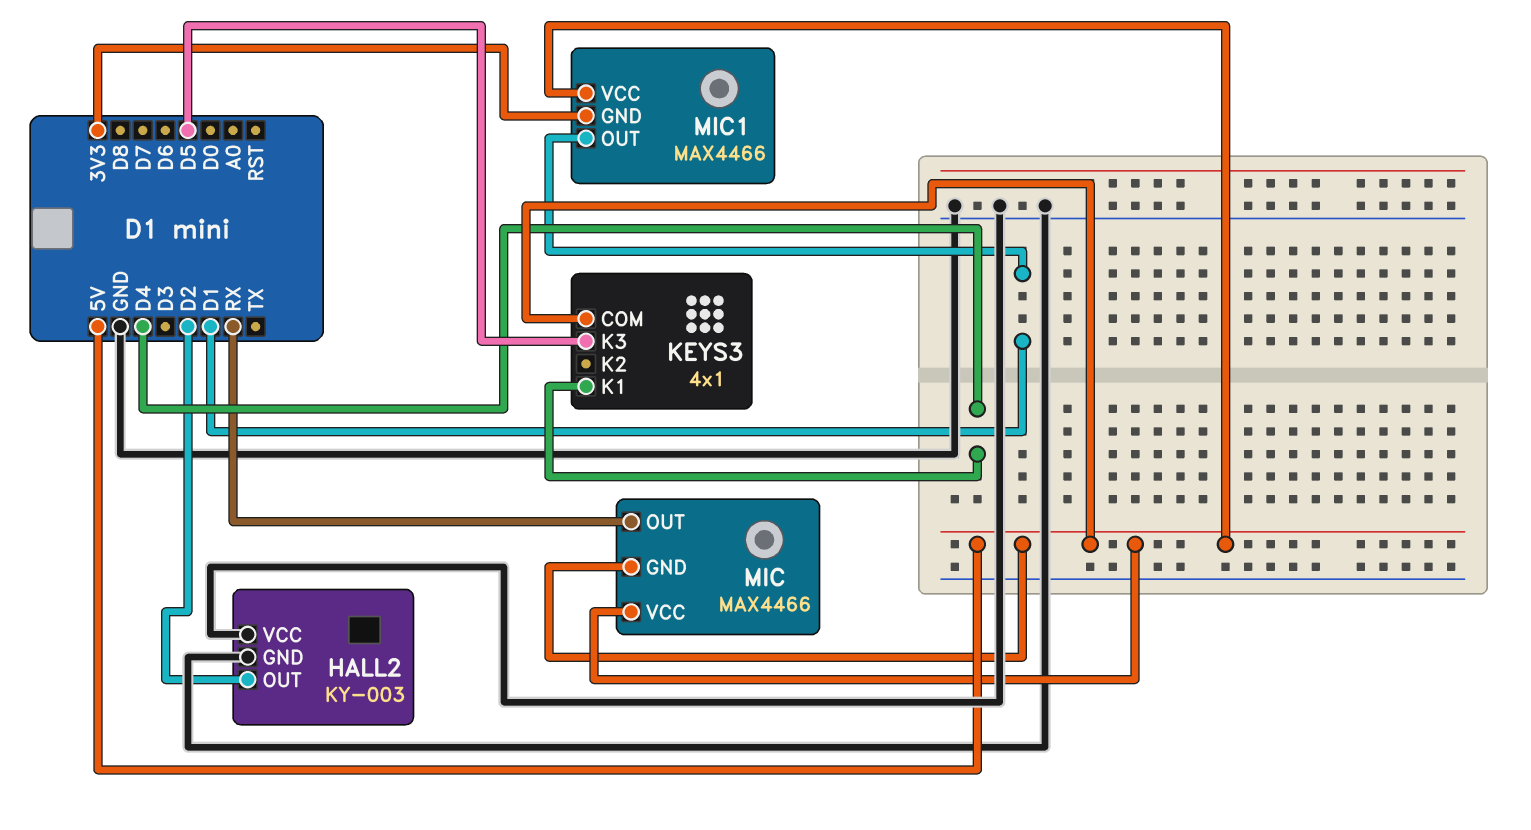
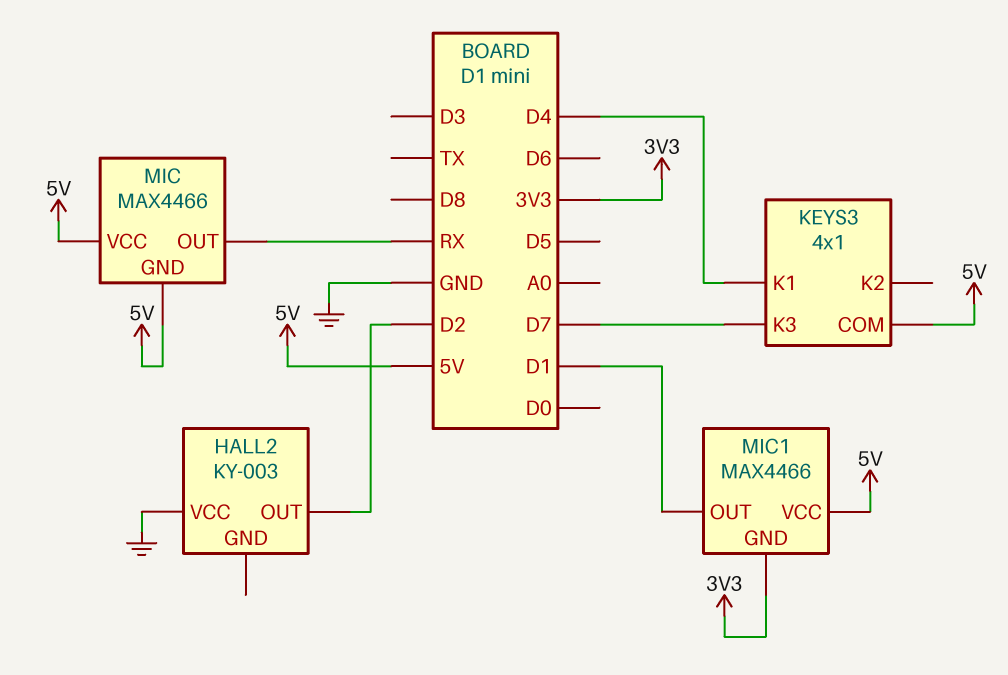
HALL2 pin GND: GND -> none
KEYS3 pin K3: D5 -> D7

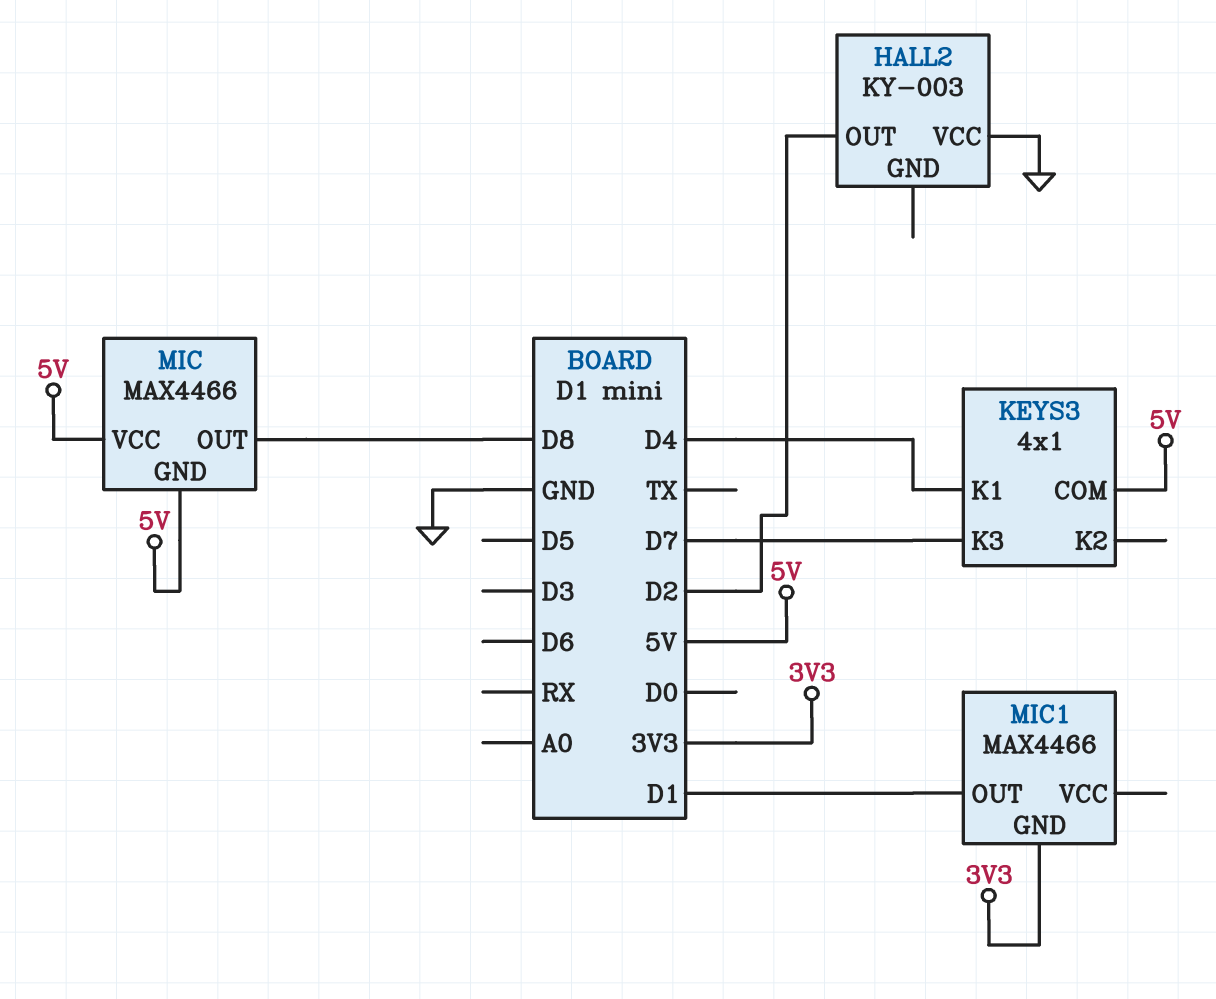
MIC pin OUT: RX -> D8
MIC1 pin VCC: 5V -> none

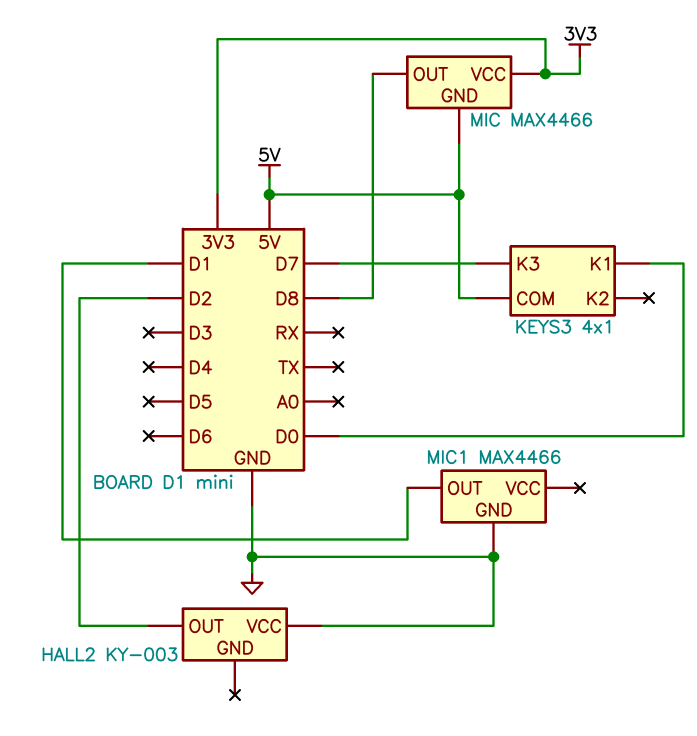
KEYS3 pin K1: D4 -> D0
MIC pin VCC: 5V -> 3V3
MIC1 pin GND: 3V3 -> GND

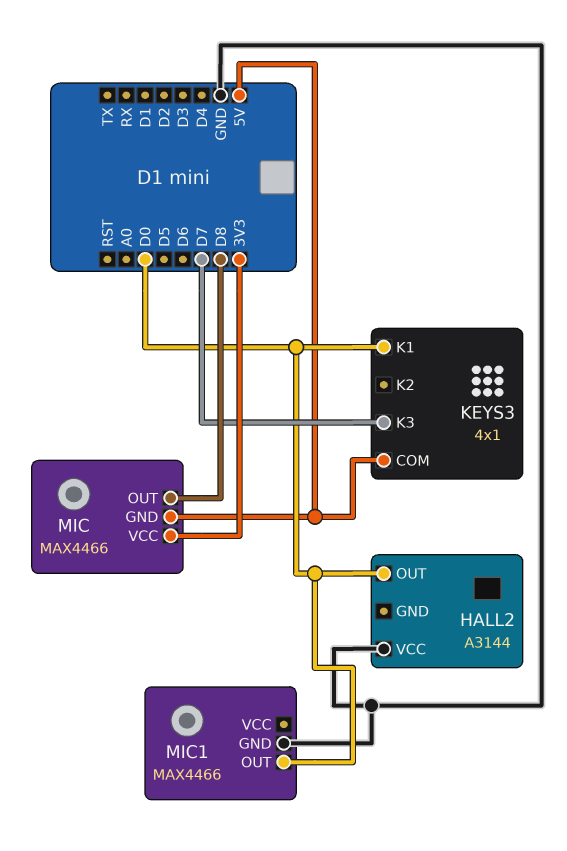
HALL2: KY-003 -> A3144
HALL2 pin OUT: D2 -> D0
MIC1 pin OUT: D1 -> D0

